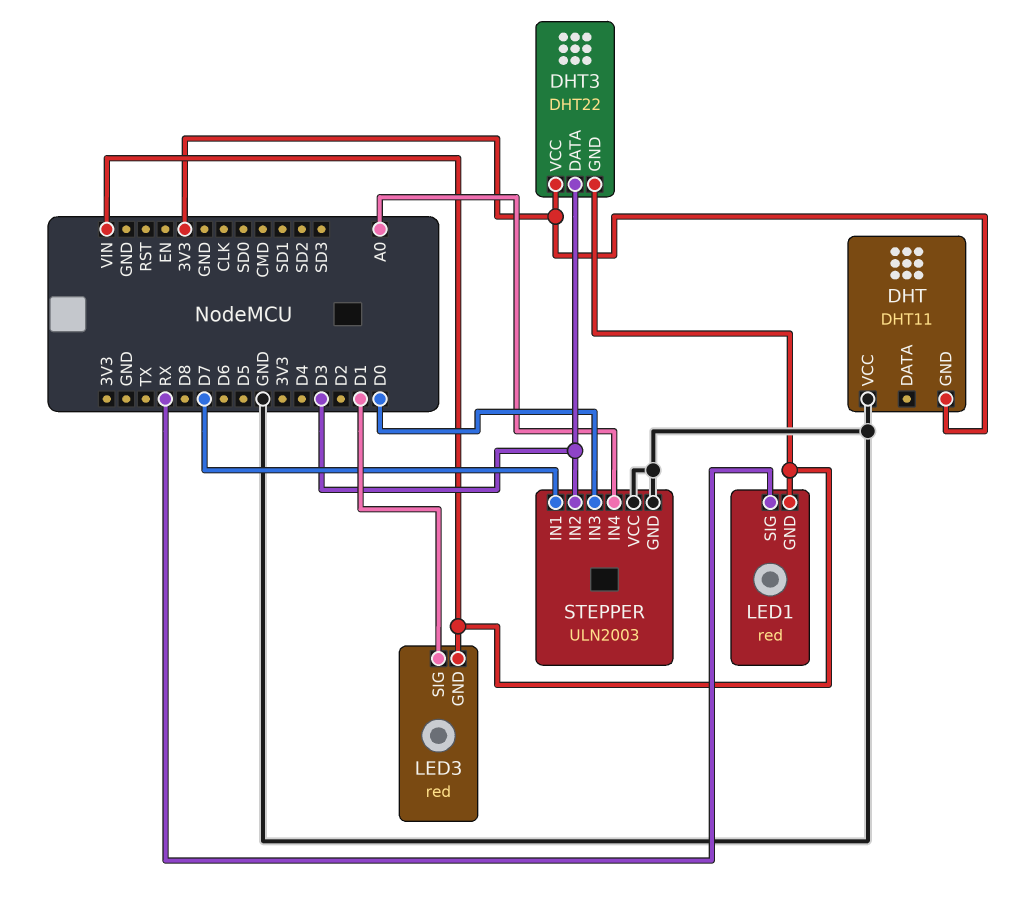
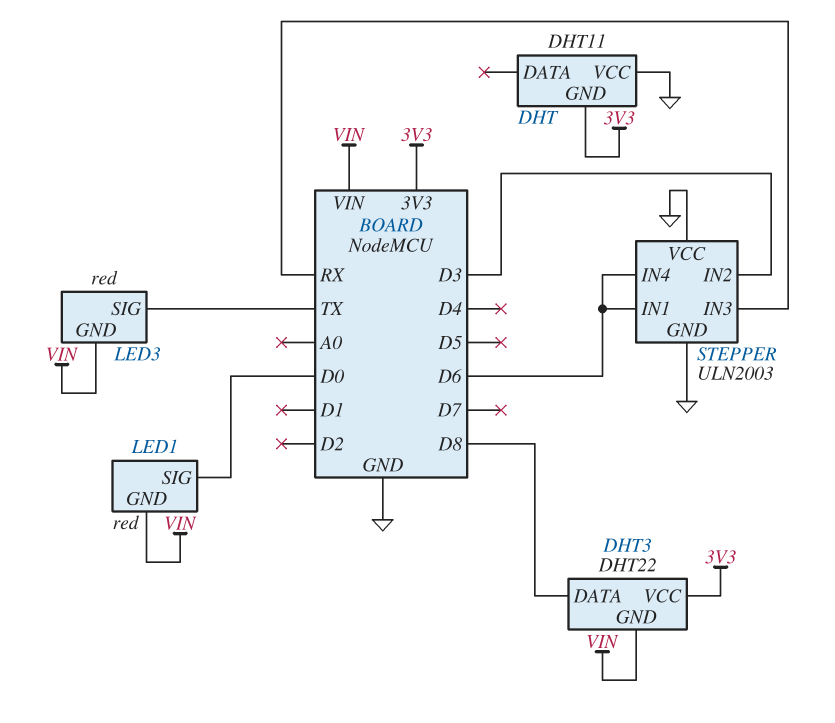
DHT3 pin DATA: D3 -> D8
LED1 pin SIG: RX -> D0
LED3 pin SIG: D1 -> TX
STEPPER pin IN1: D7 -> D6
STEPPER pin IN3: D0 -> RX
STEPPER pin IN4: A0 -> D6

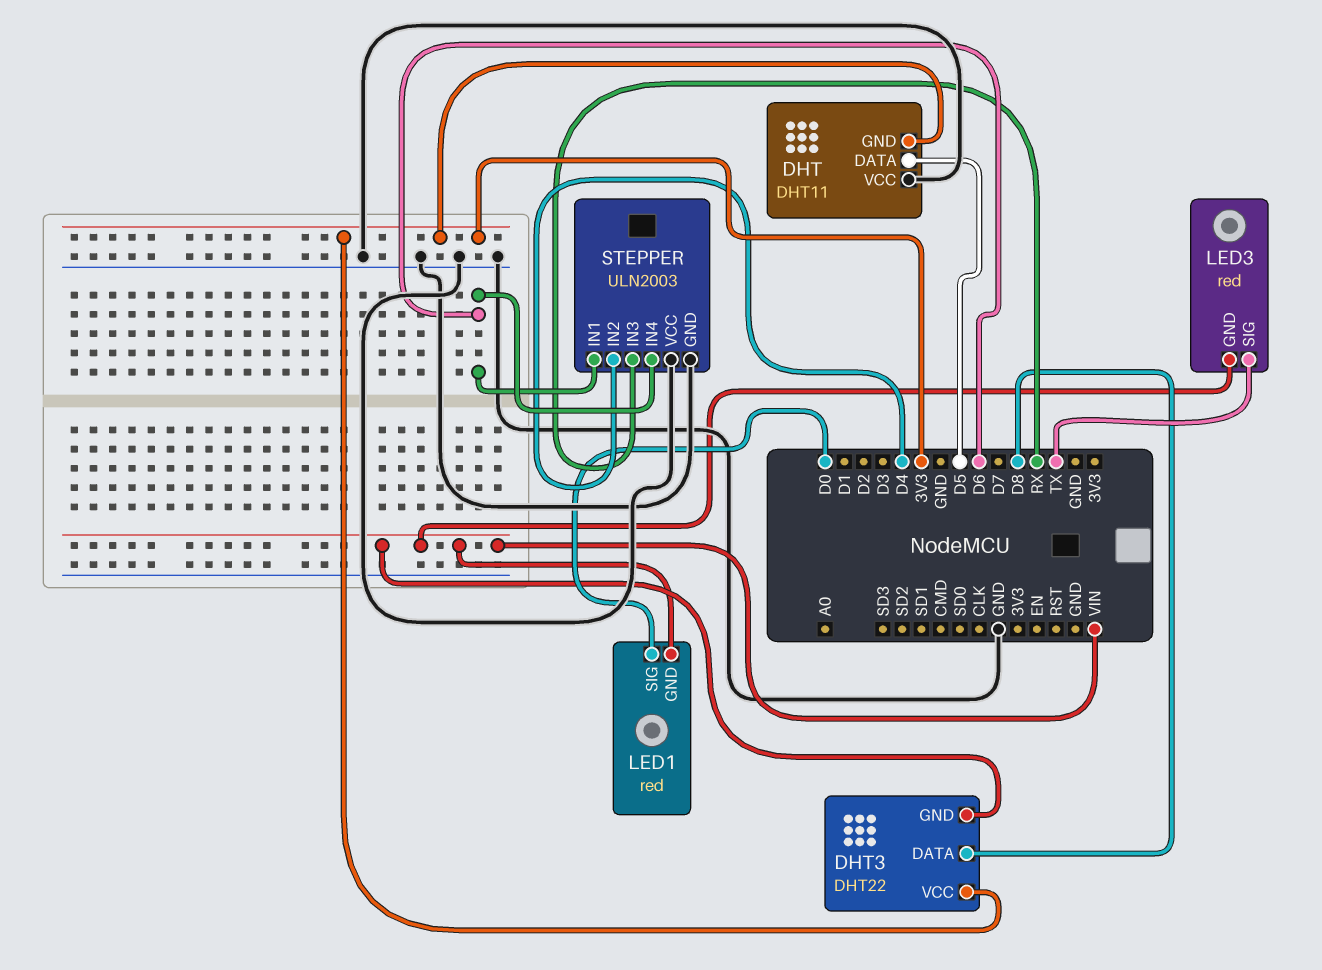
DHT pin DATA: none -> D5
STEPPER pin IN2: D3 -> D4

